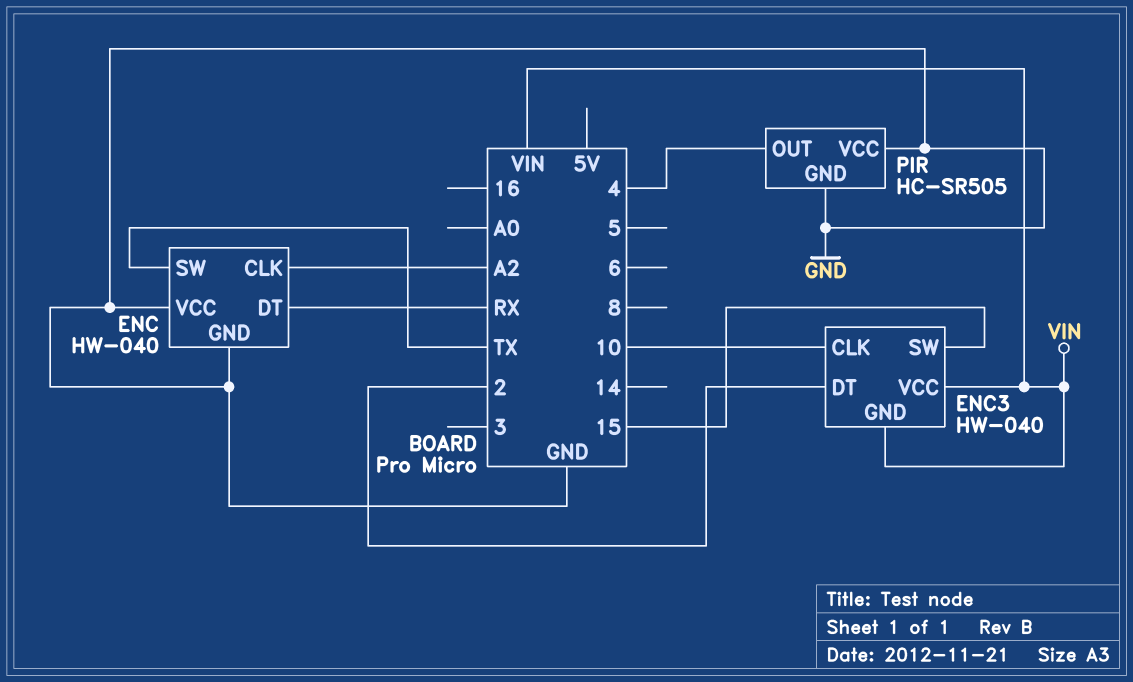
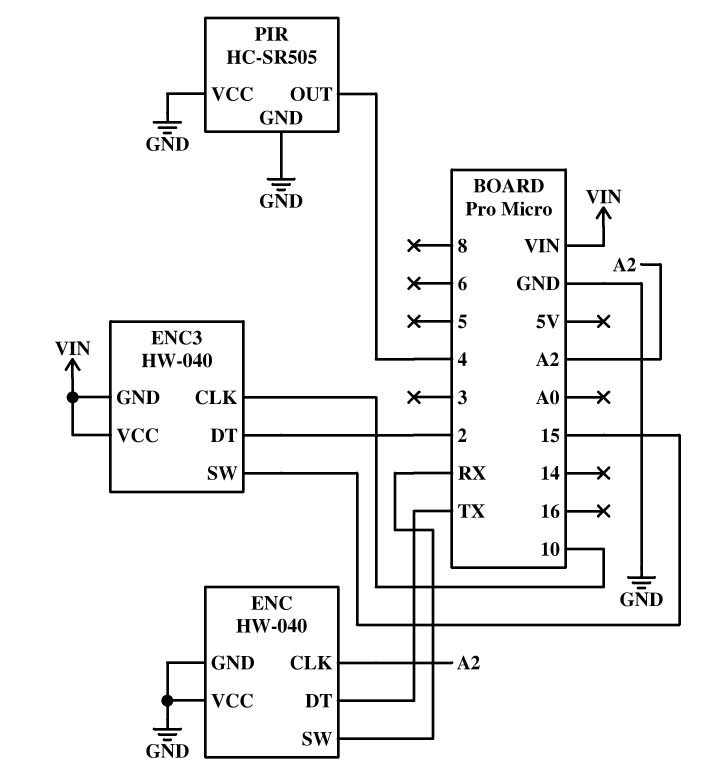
ENC pin DT: RX -> TX
ENC pin SW: TX -> RX

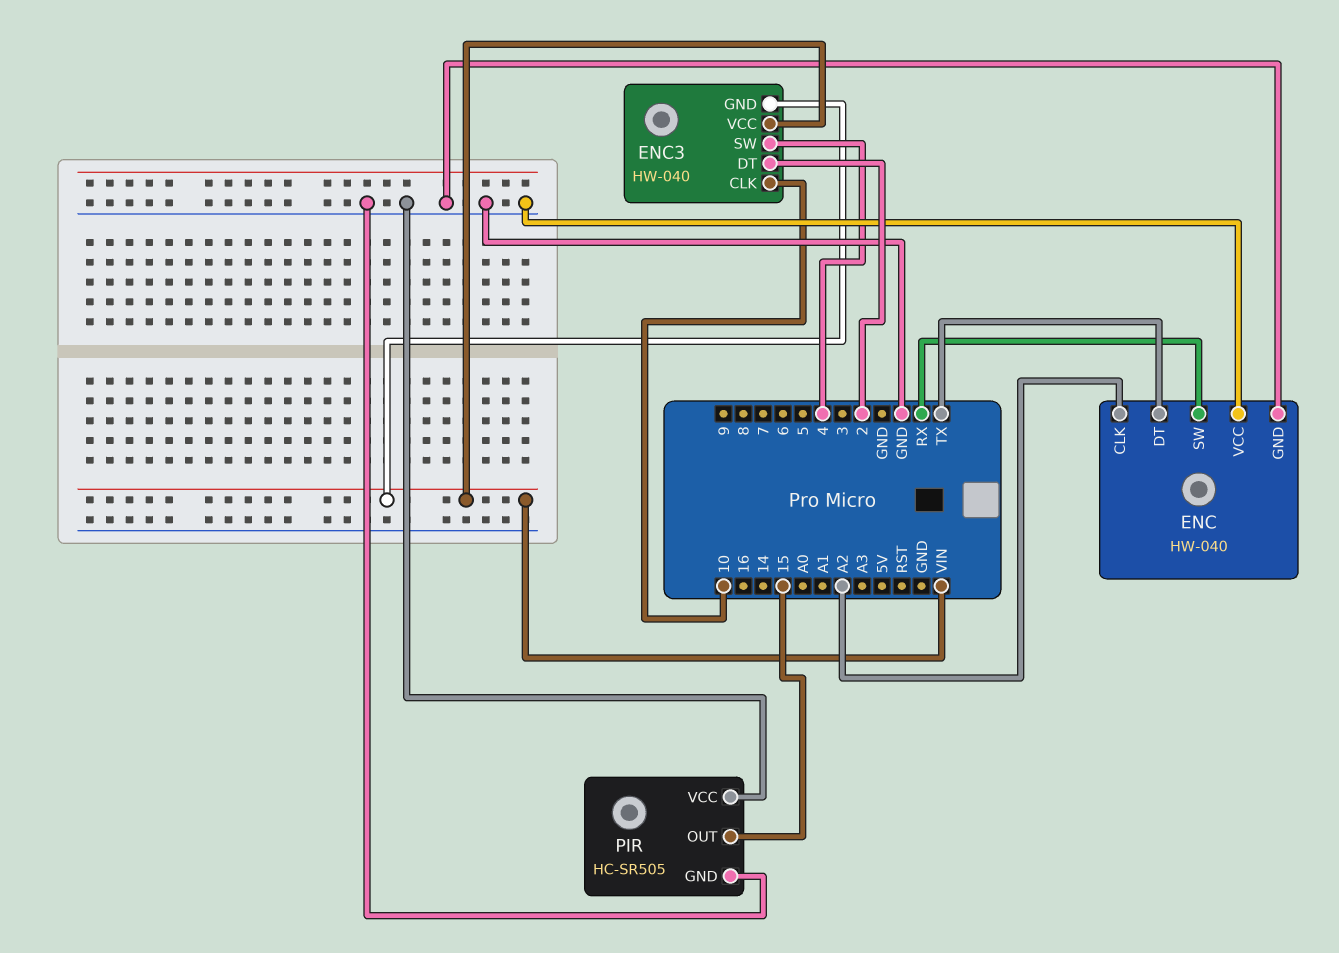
ENC3 pin SW: 15 -> 4
PIR pin OUT: 4 -> 15

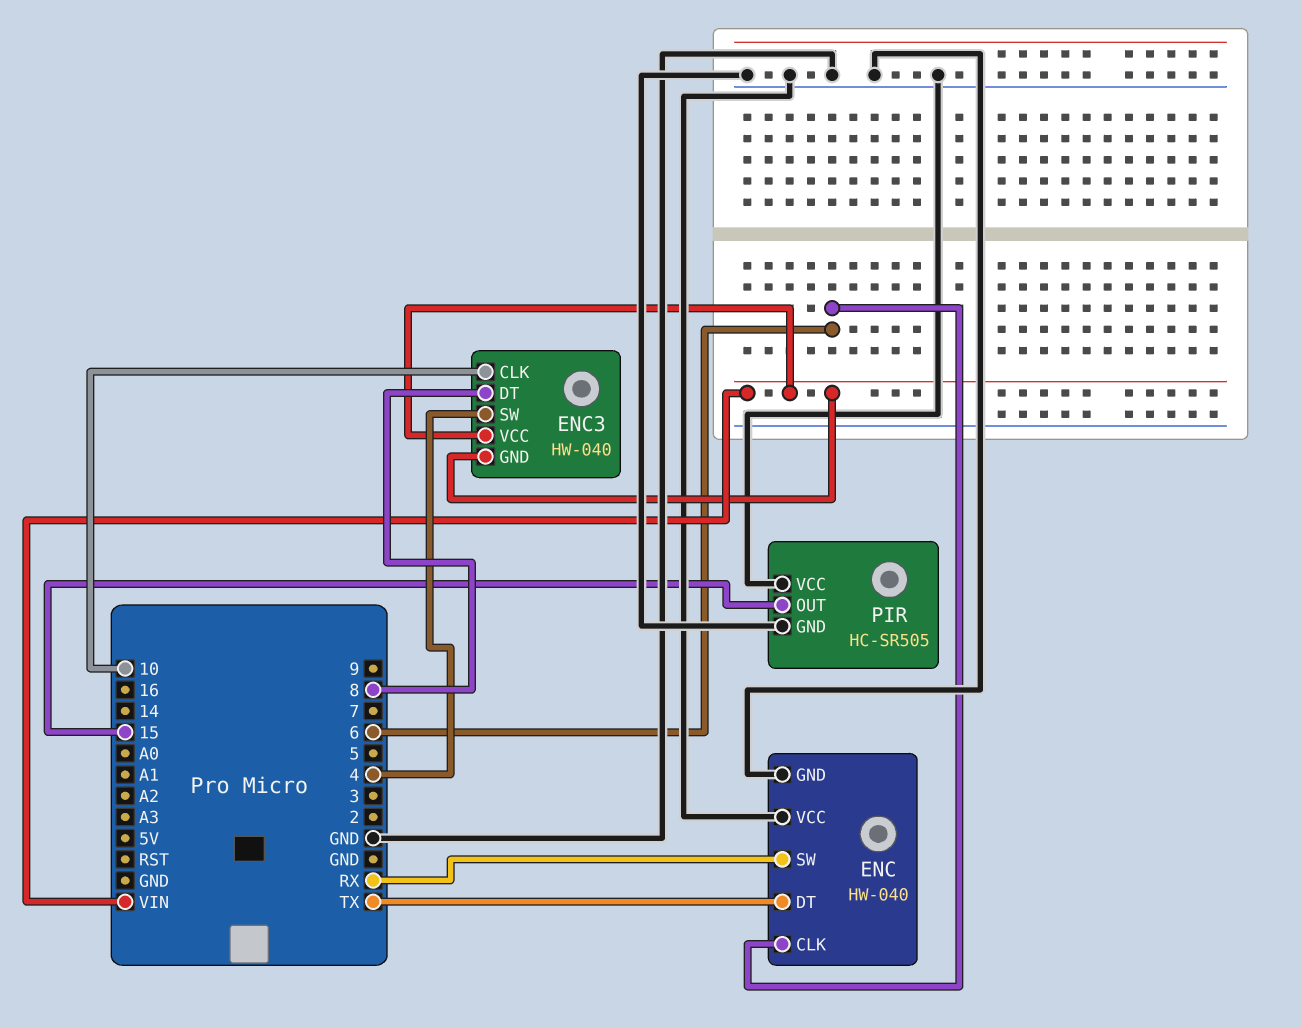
ENC pin CLK: A2 -> 6
ENC3 pin DT: 2 -> 8

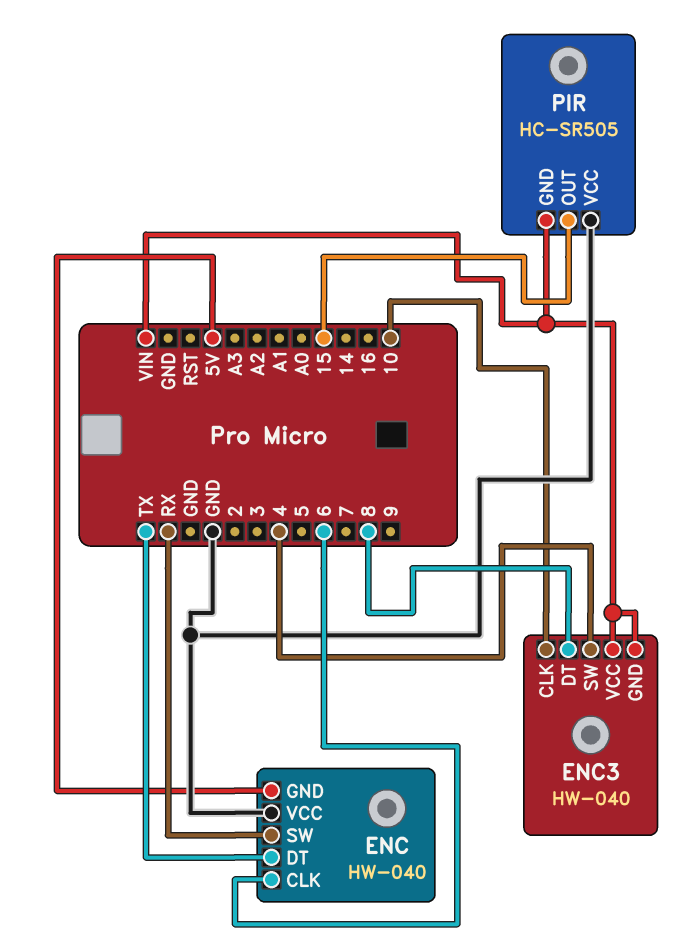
ENC pin GND: GND -> 5V
PIR pin GND: GND -> VIN

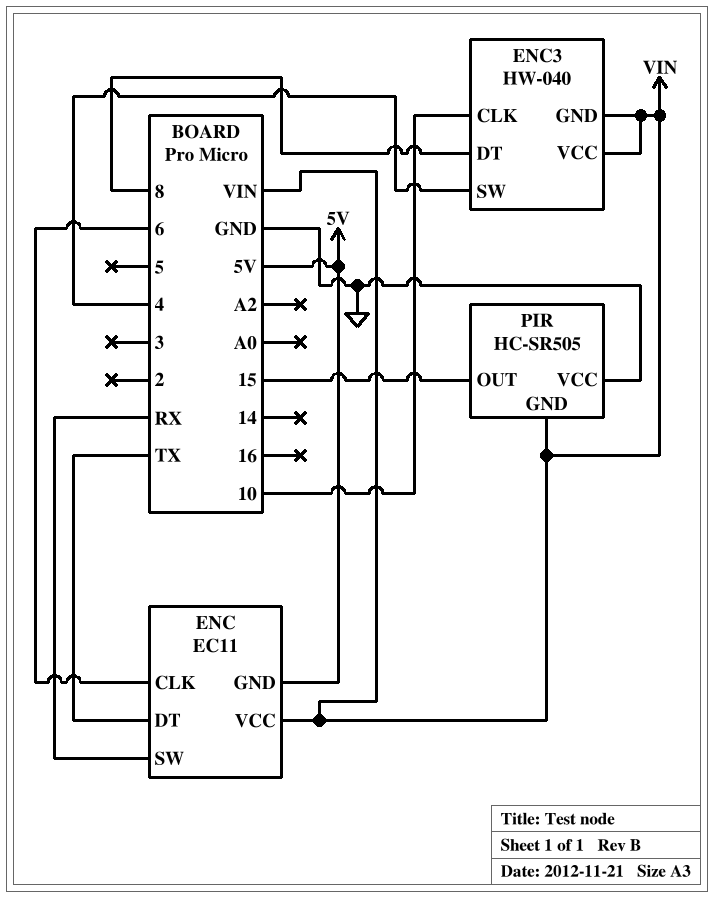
ENC: HW-040 -> EC11
ENC pin VCC: GND -> VIN

